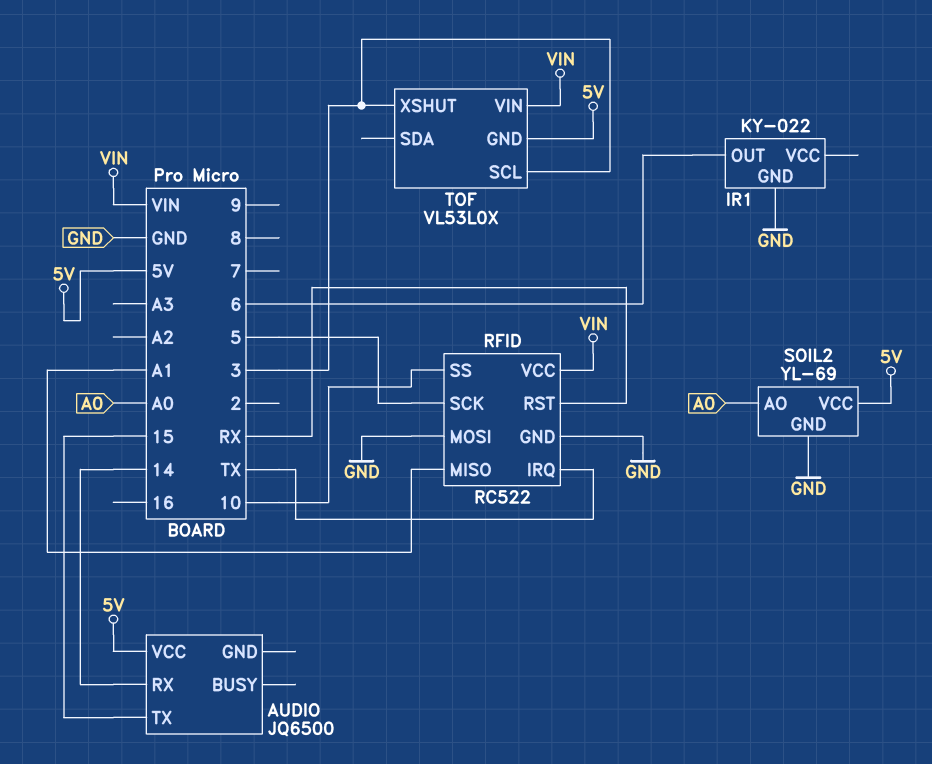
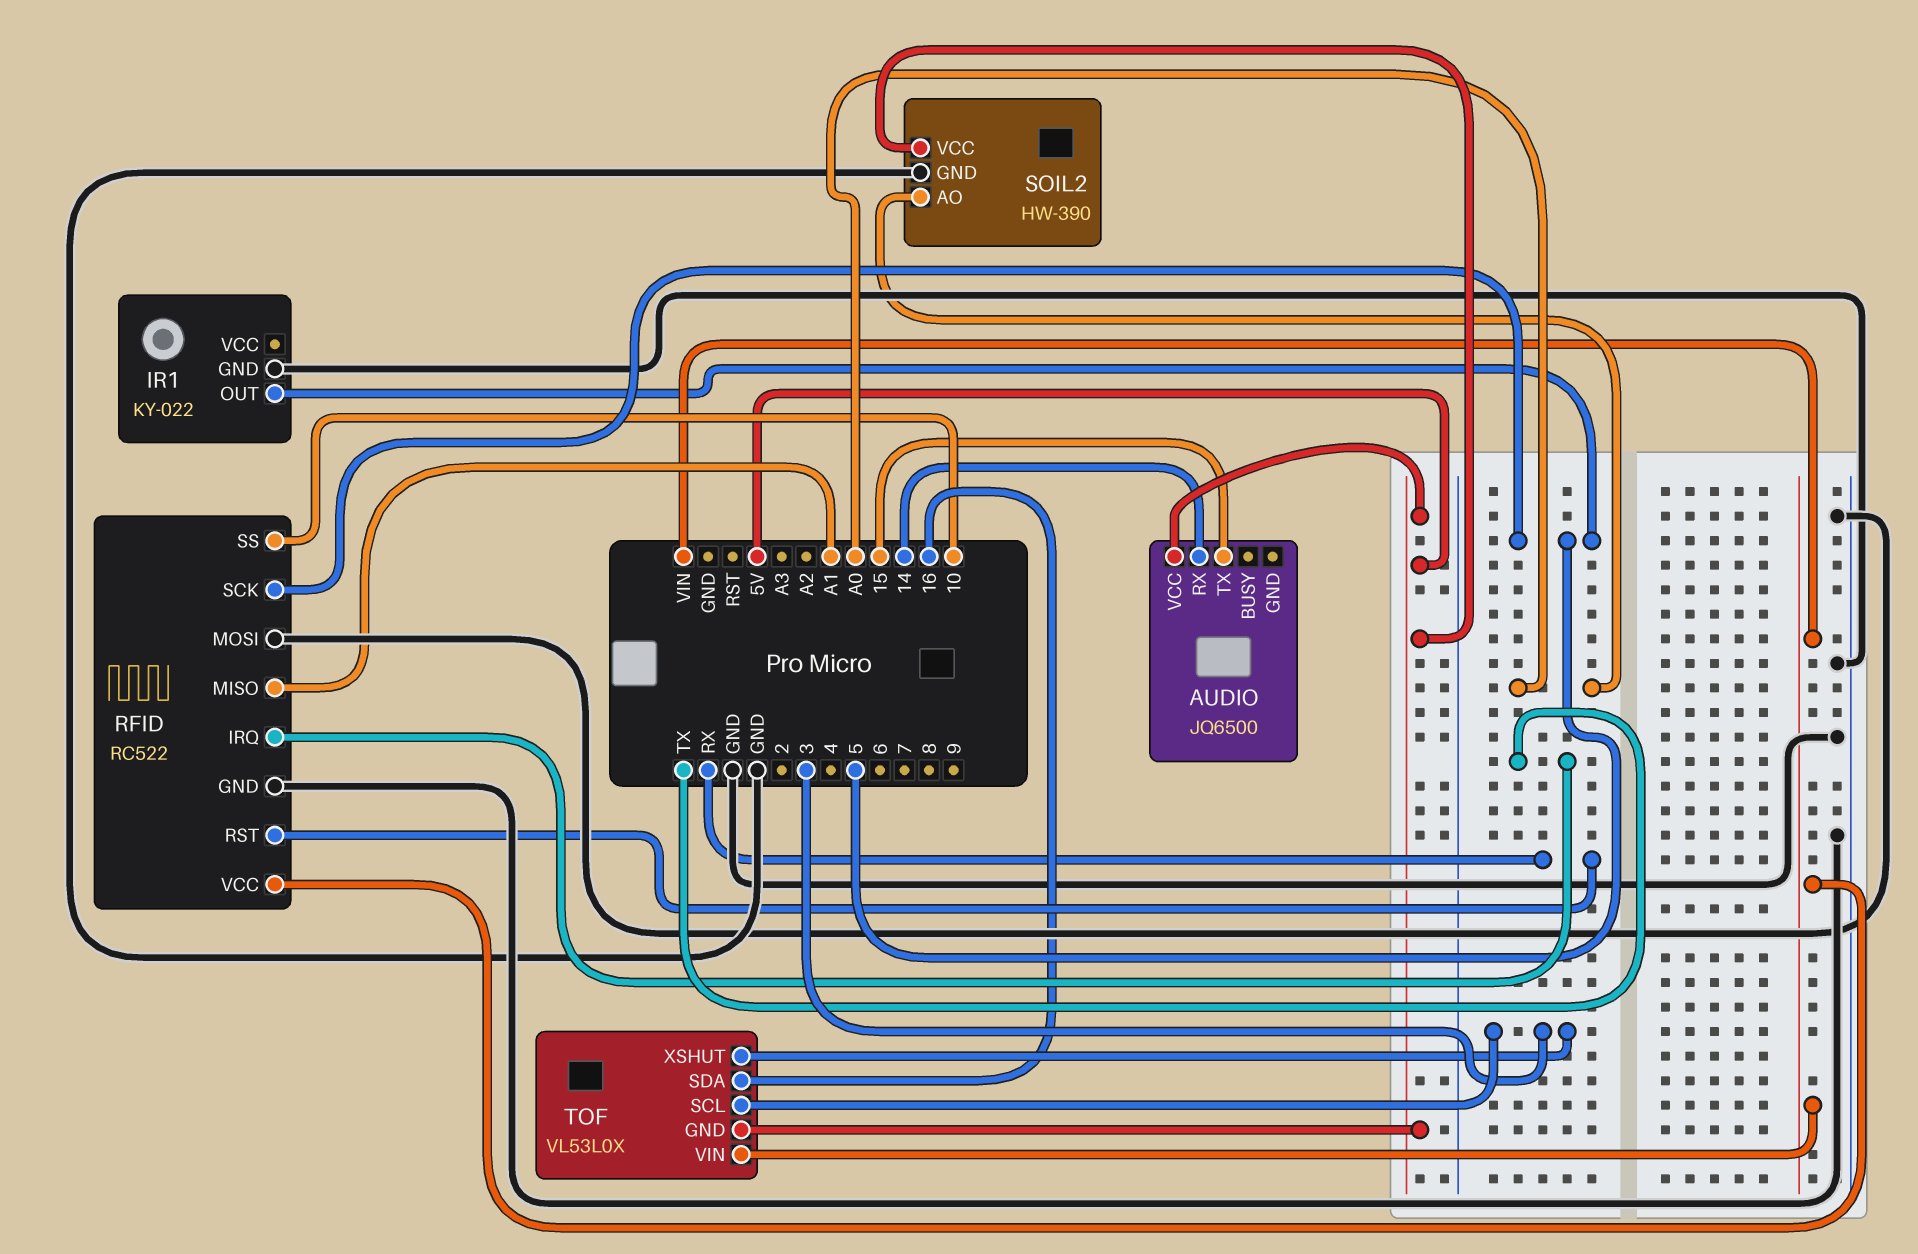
IR1 pin OUT: 6 -> 5
SOIL2: YL-69 -> HW-390
TOF pin SDA: none -> 16

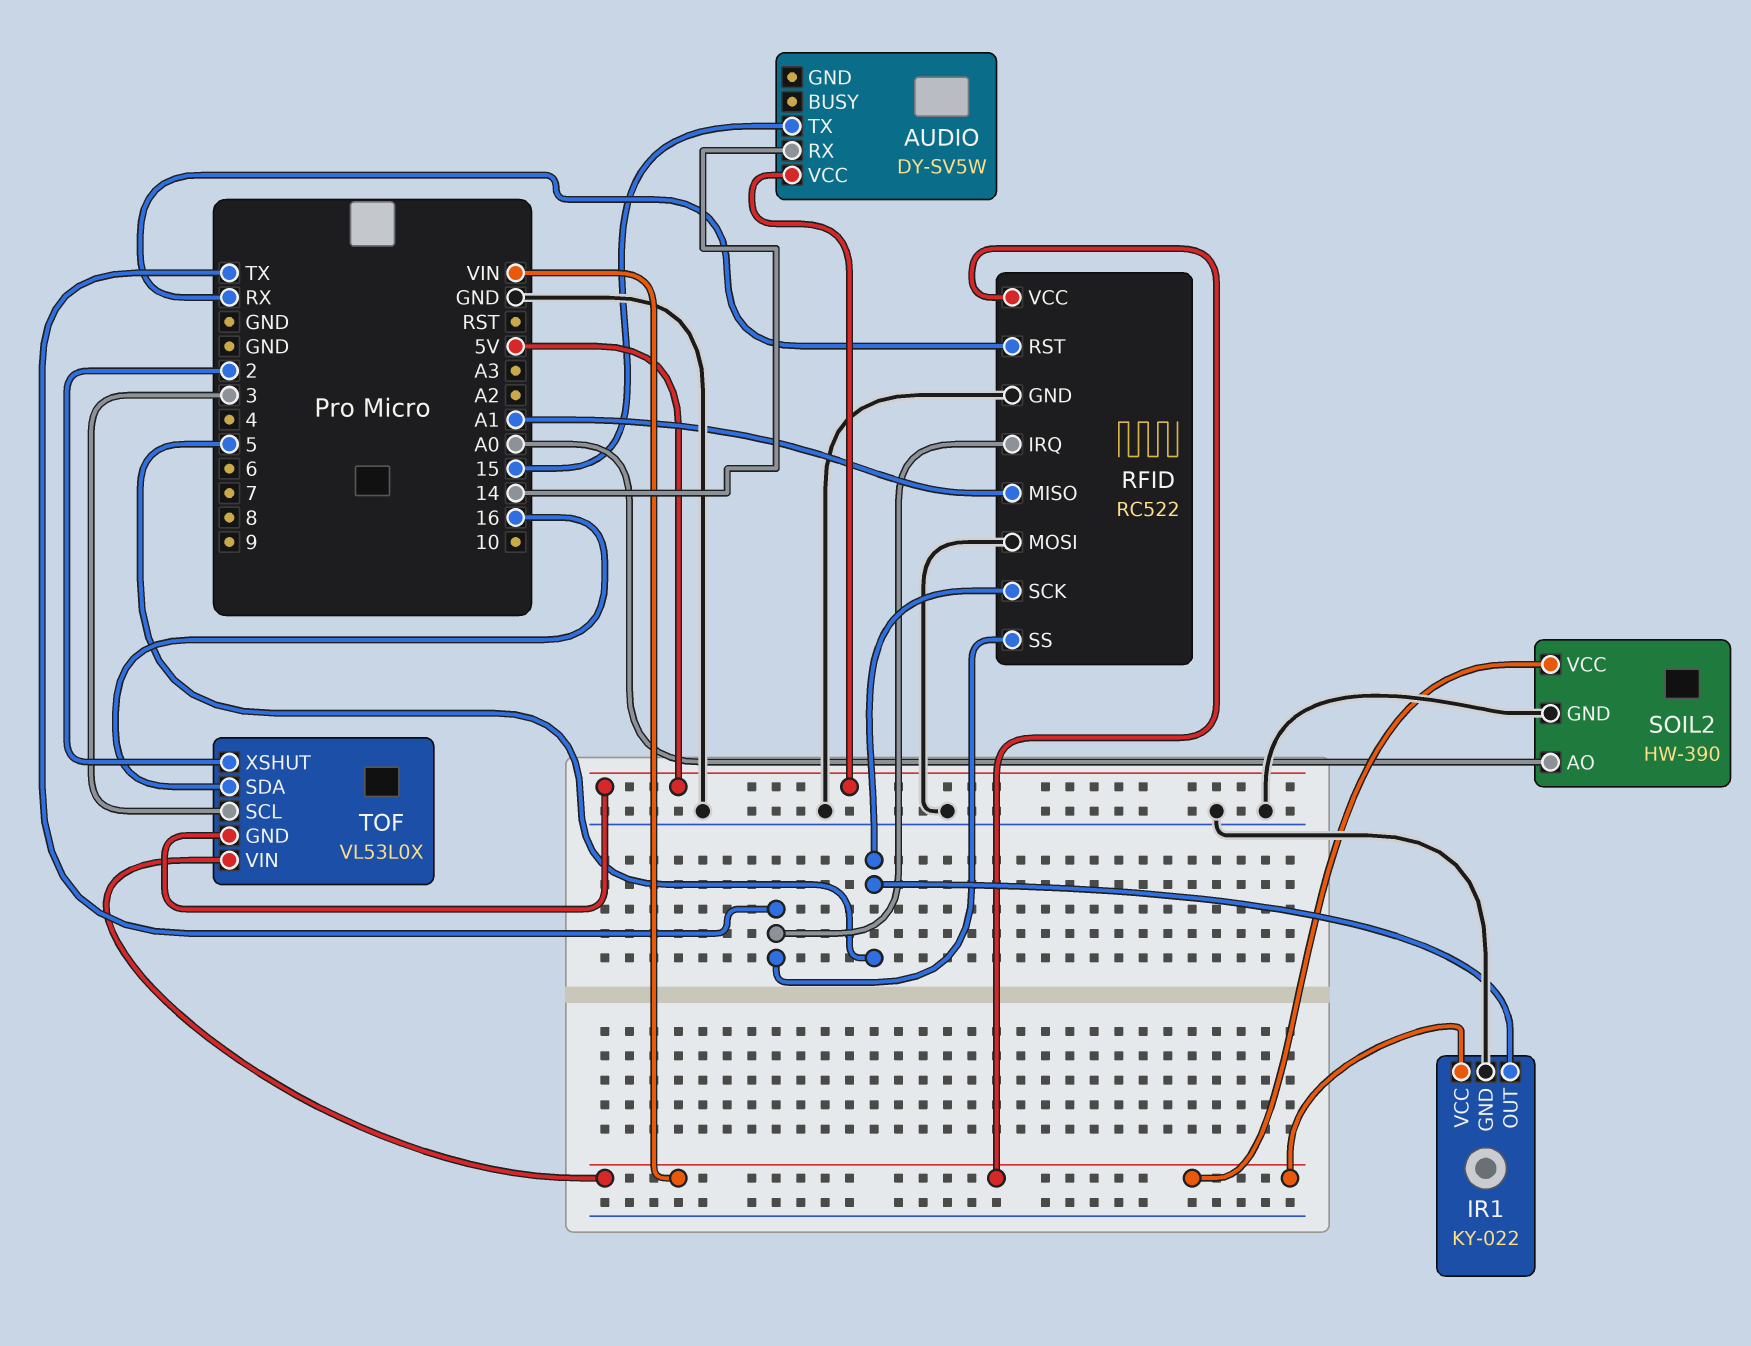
AUDIO: JQ6500 -> DY-SV5W
IR1 pin VCC: none -> VIN
RFID pin SS: 10 -> TX
SOIL2 pin VCC: 5V -> VIN
TOF pin XSHUT: 3 -> 2

